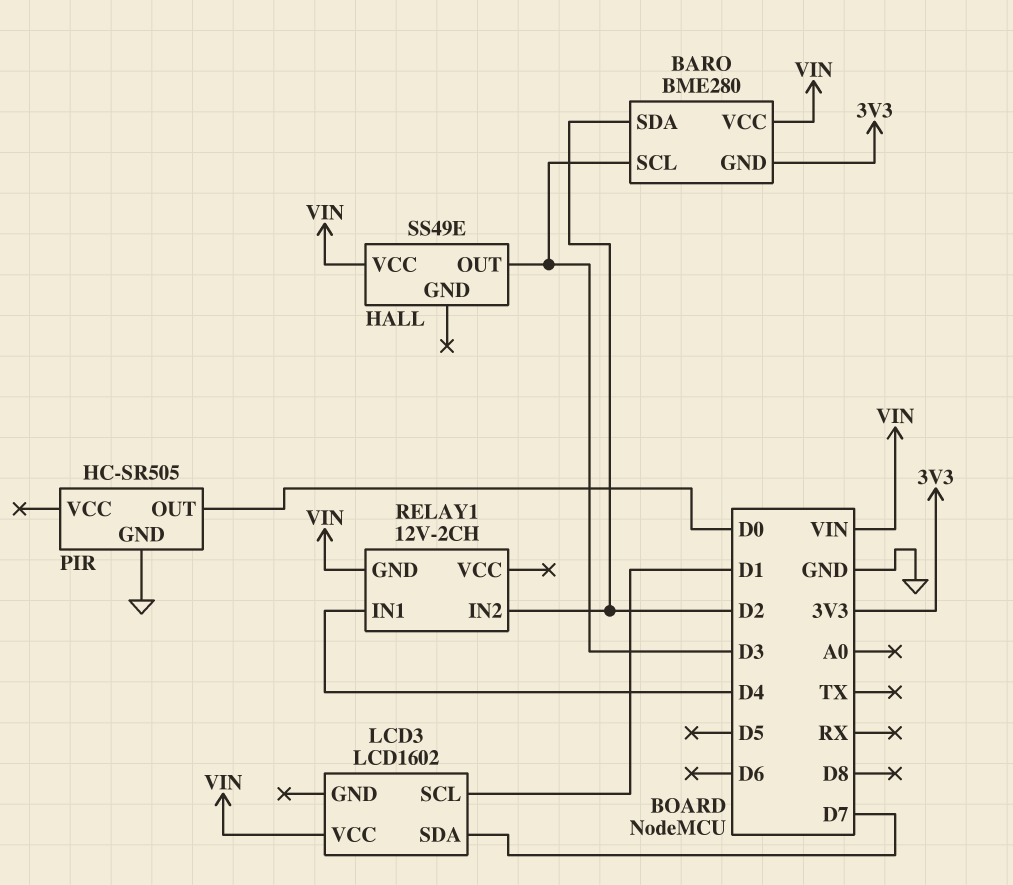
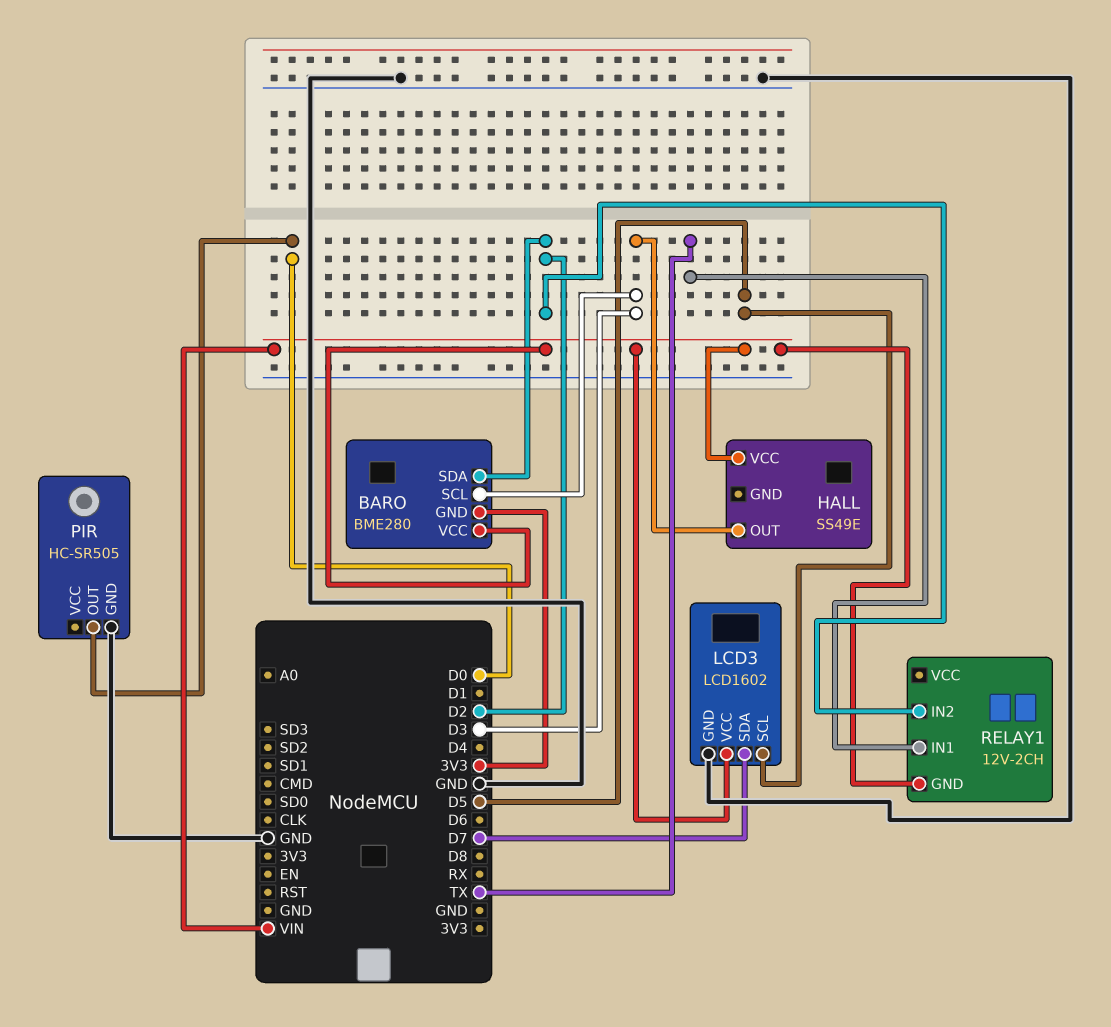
LCD3 pin GND: none -> GND
LCD3 pin SCL: D1 -> D5
RELAY1 pin IN1: D4 -> TX

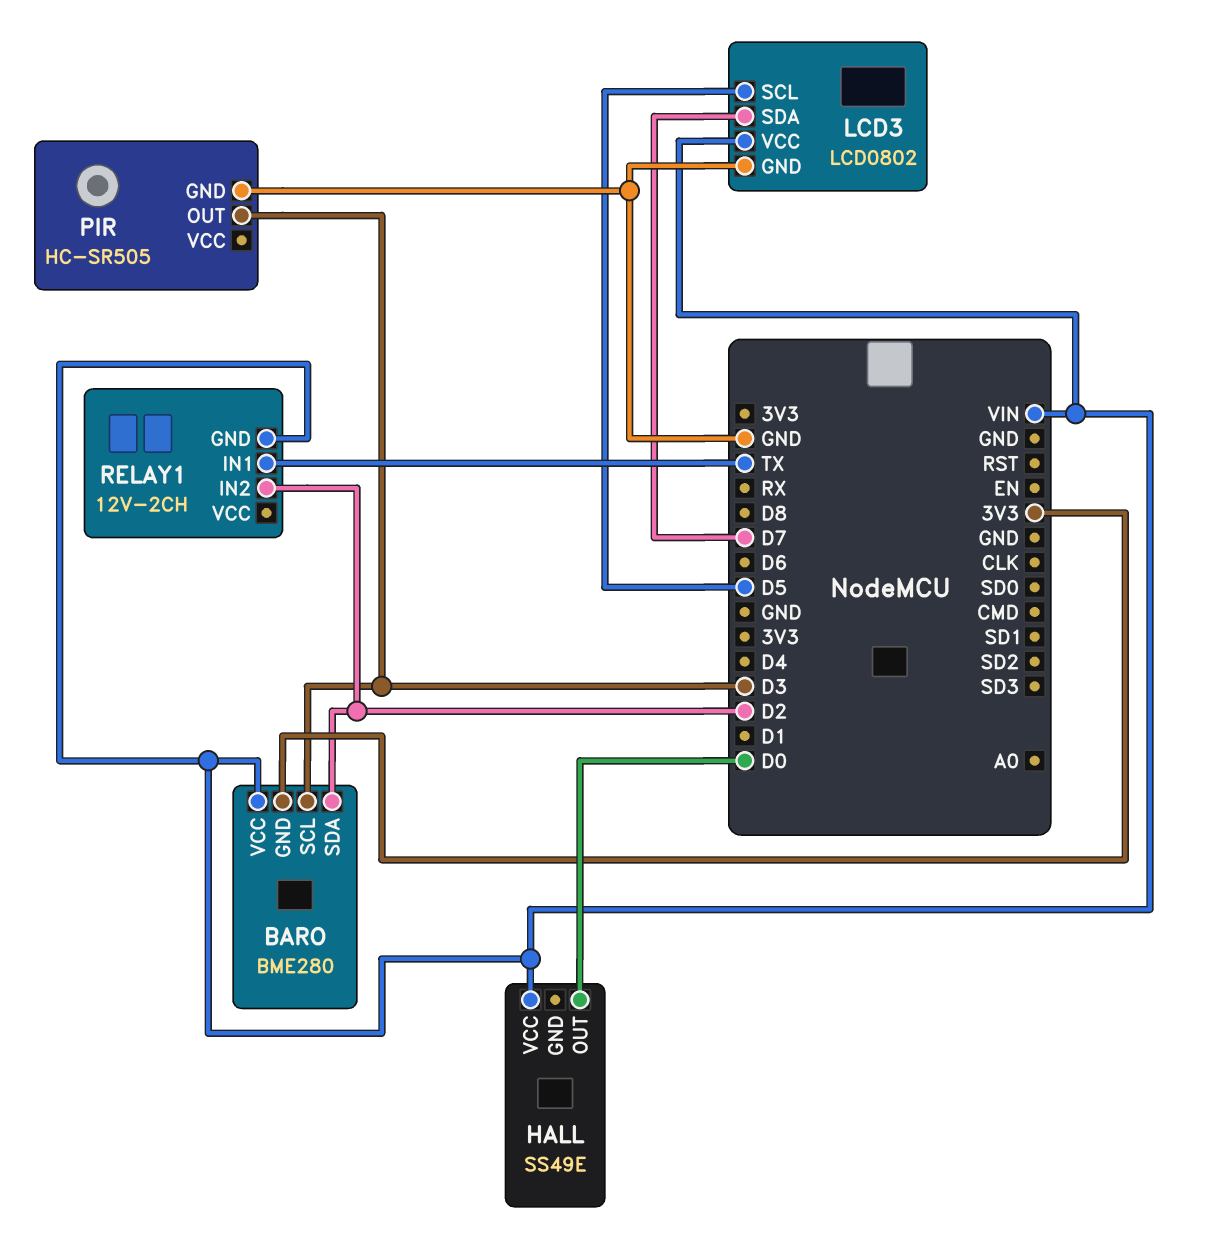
HALL pin OUT: D3 -> D0
LCD3: LCD1602 -> LCD0802
PIR pin OUT: D0 -> D3

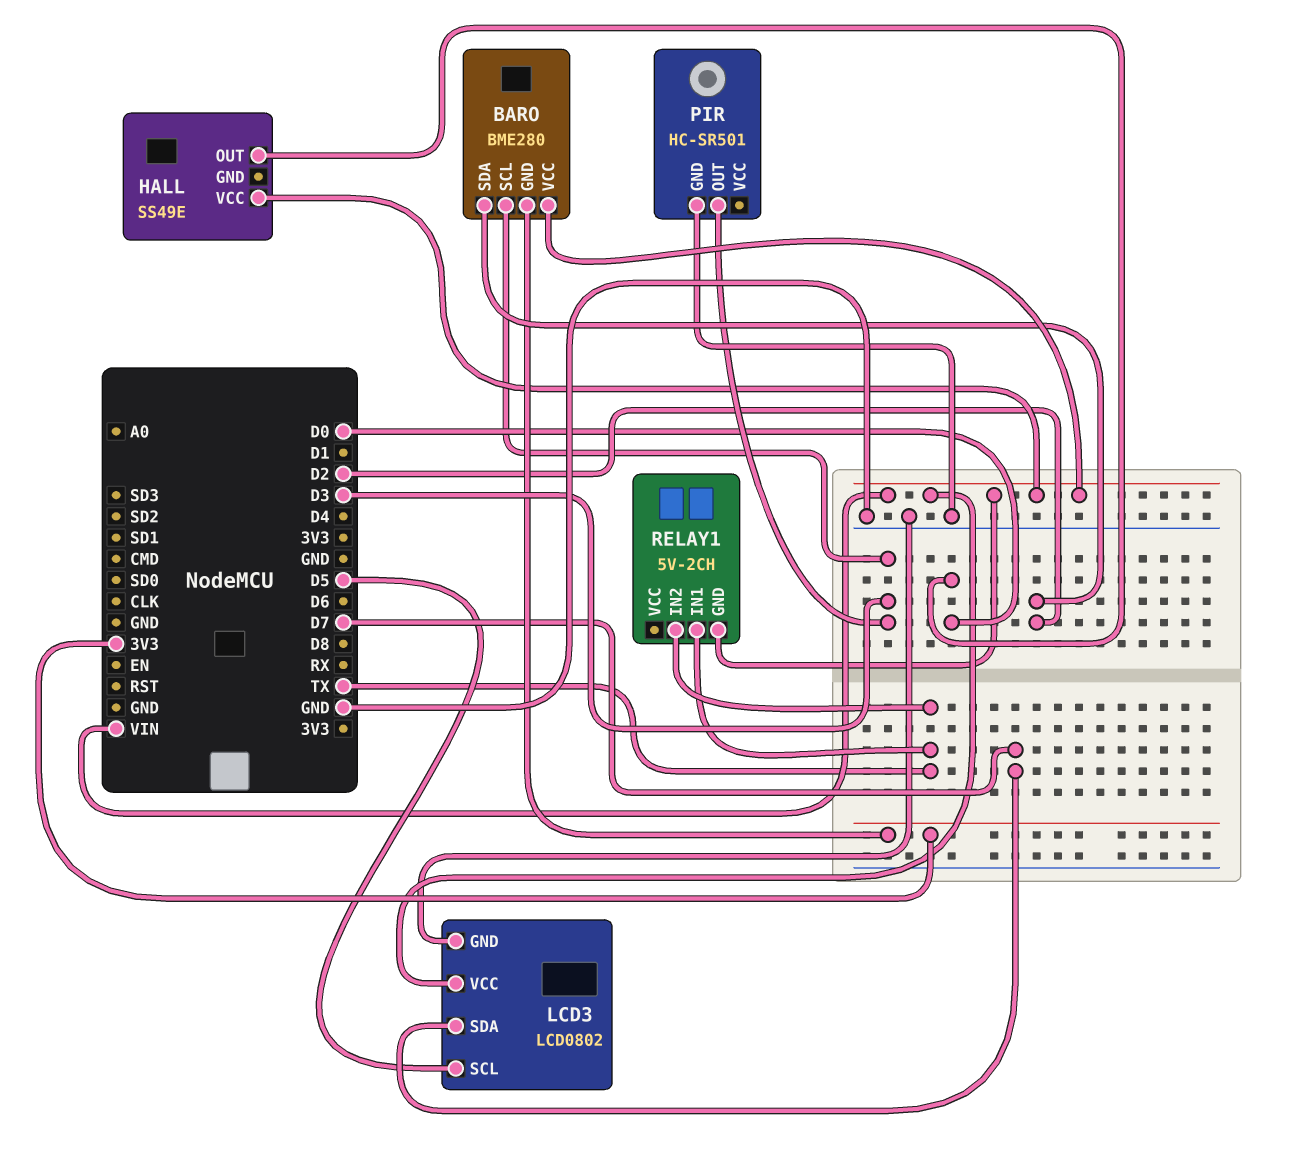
PIR: HC-SR505 -> HC-SR501
RELAY1: 12V-2CH -> 5V-2CH
RELAY1 pin IN2: D2 -> TX

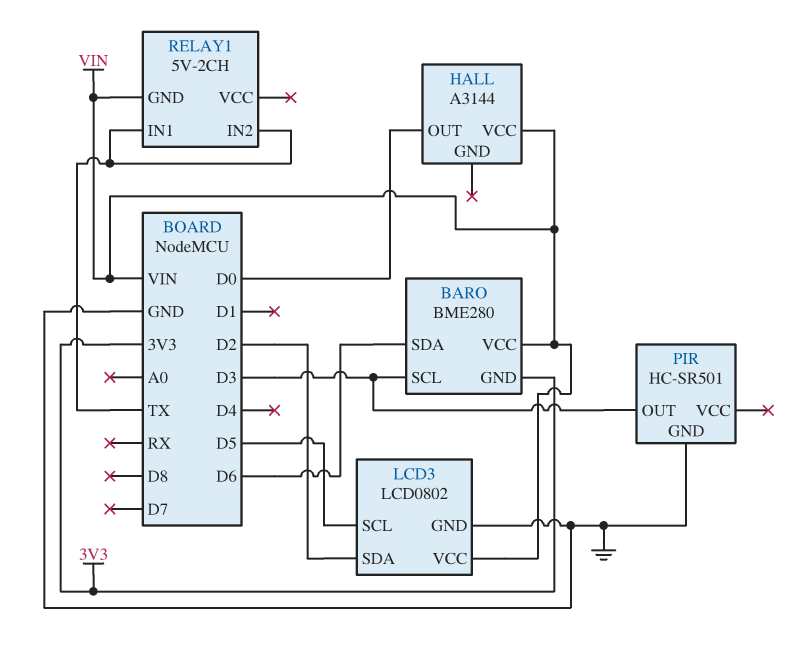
BARO pin SDA: D2 -> D6
HALL: SS49E -> A3144
LCD3 pin SDA: D7 -> D2

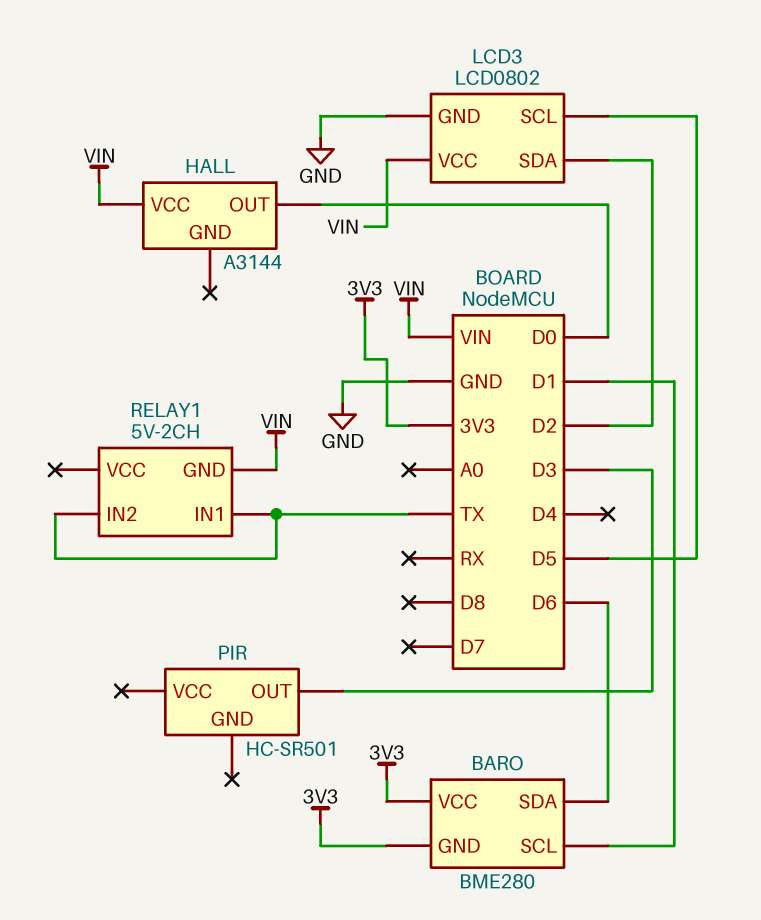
BARO pin SCL: D3 -> D1
BARO pin VCC: VIN -> 3V3
PIR pin GND: GND -> none

